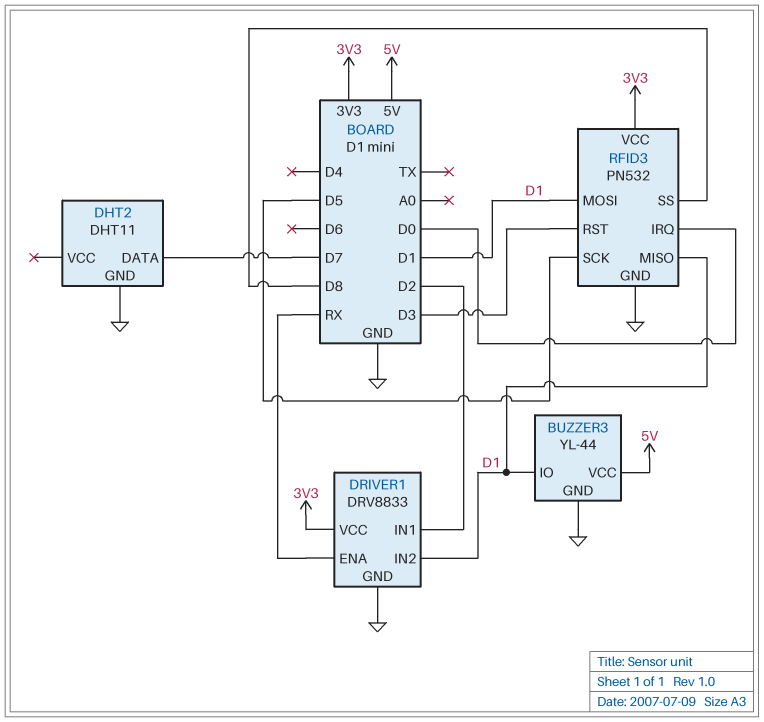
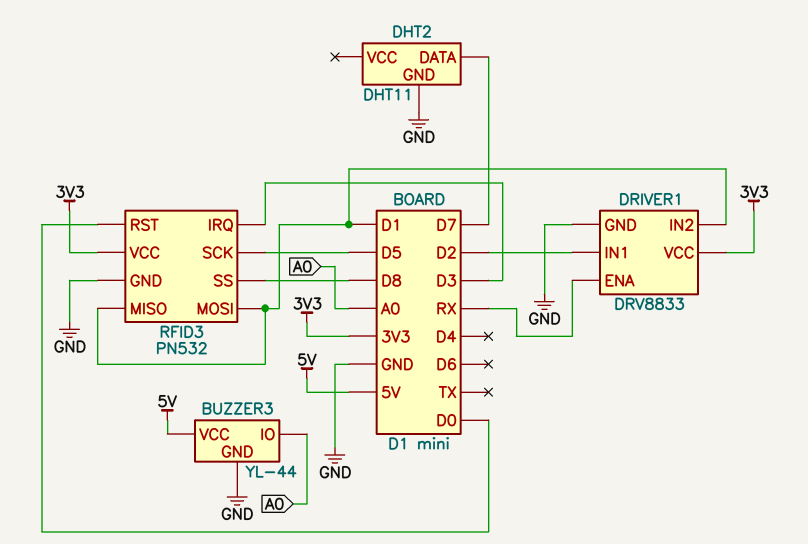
BUZZER3 pin IO: D1 -> A0
RFID3 pin IRQ: D0 -> D3
RFID3 pin RST: D3 -> D0

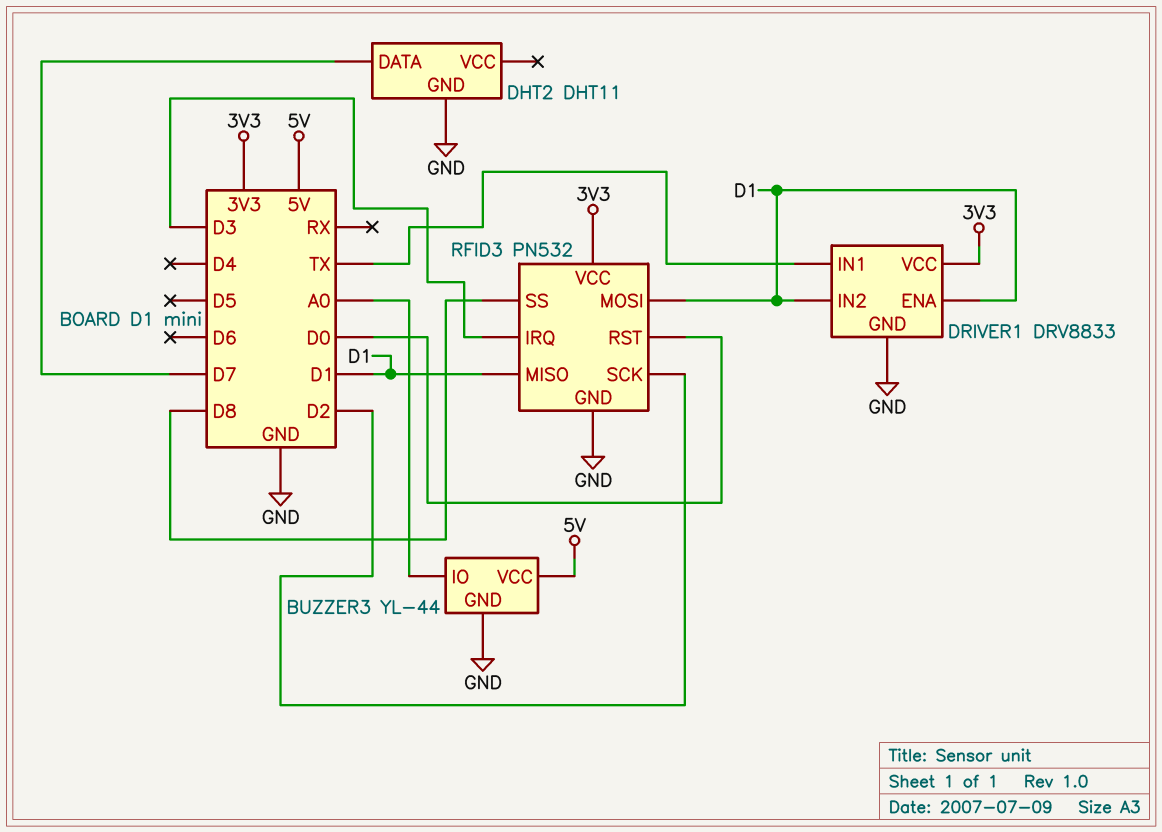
DRIVER1 pin ENA: RX -> D1
DRIVER1 pin IN1: D2 -> TX
RFID3 pin SCK: D5 -> D2

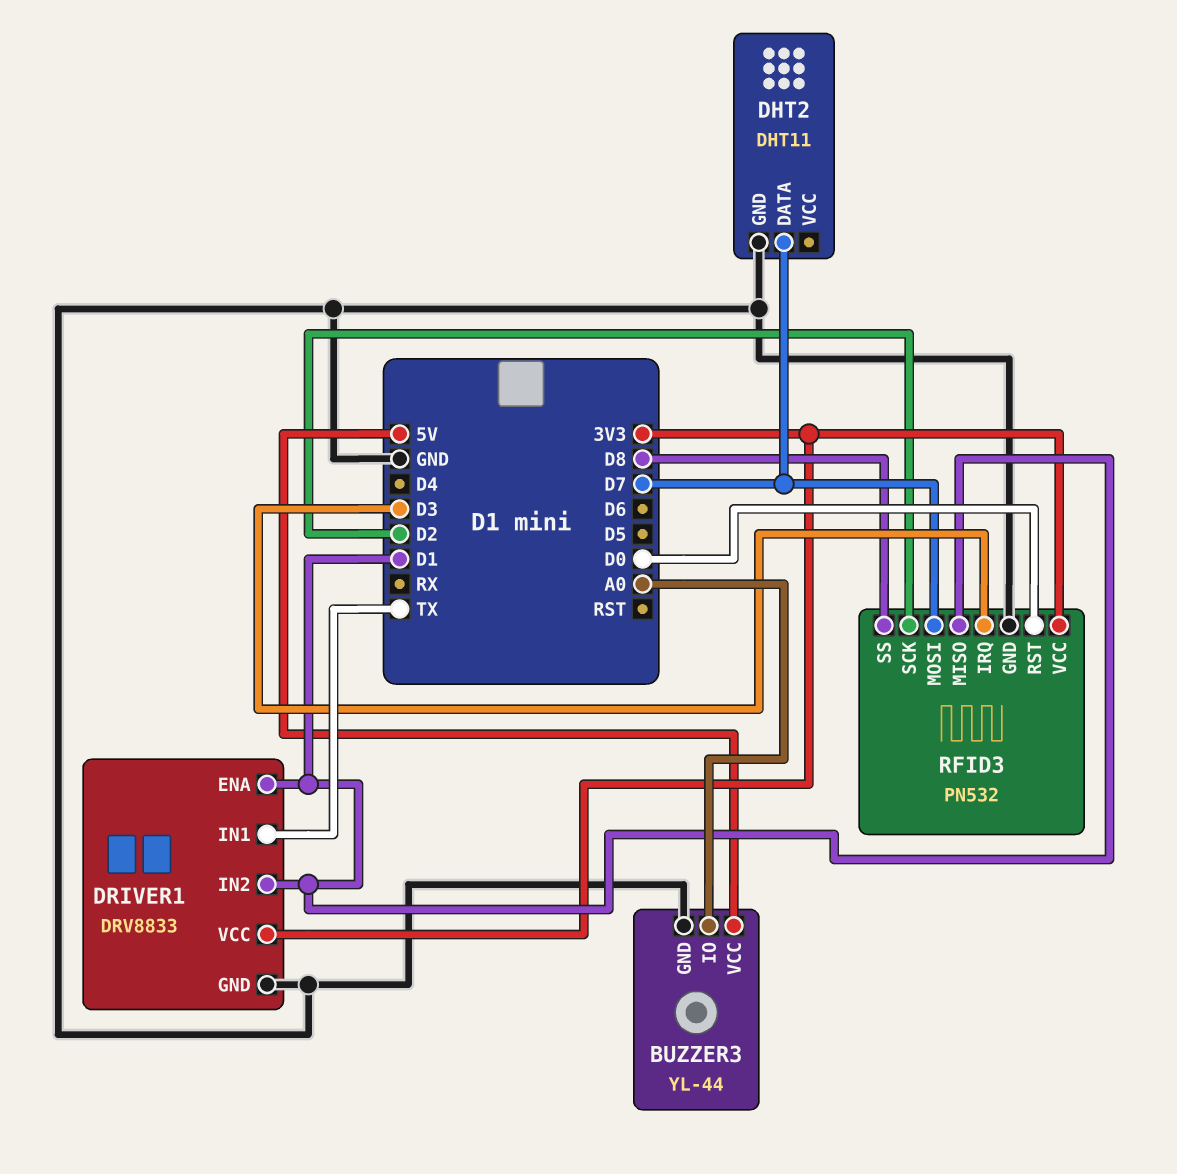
RFID3 pin MOSI: D1 -> D7

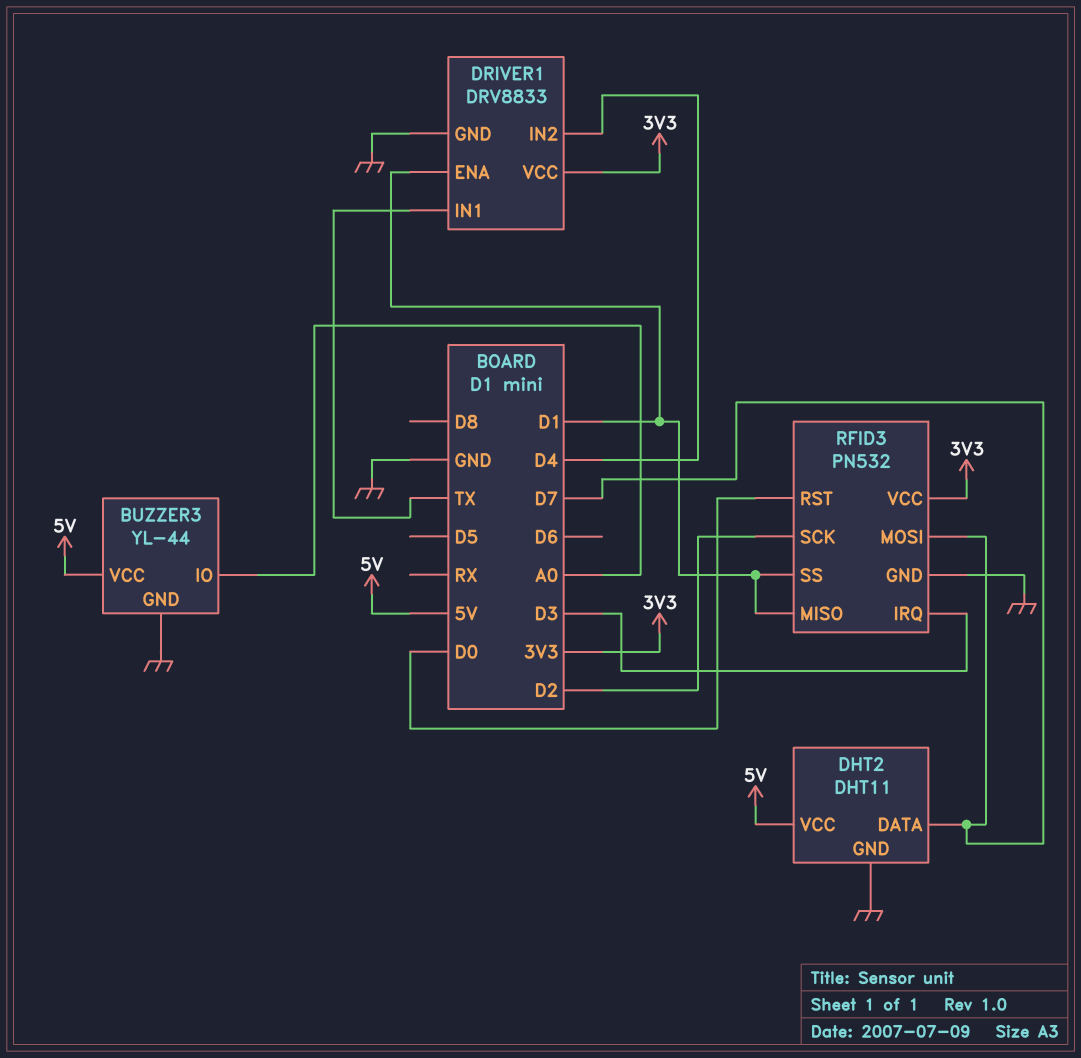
DHT2 pin VCC: none -> 5V
DRIVER1 pin IN2: D1 -> D4
RFID3 pin SS: D8 -> D1

